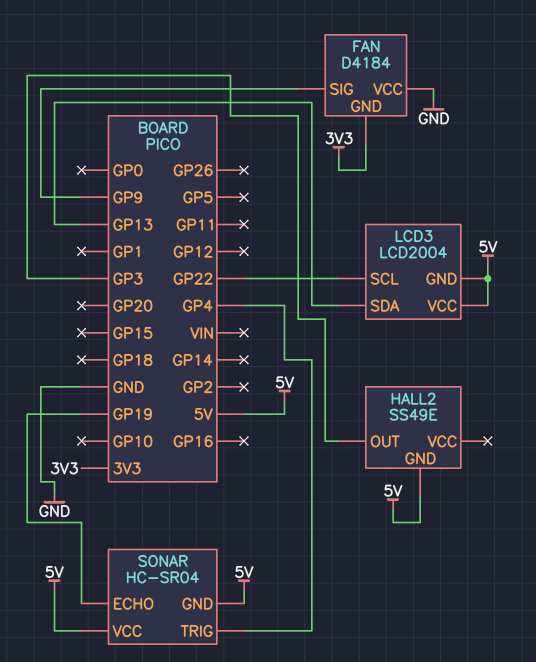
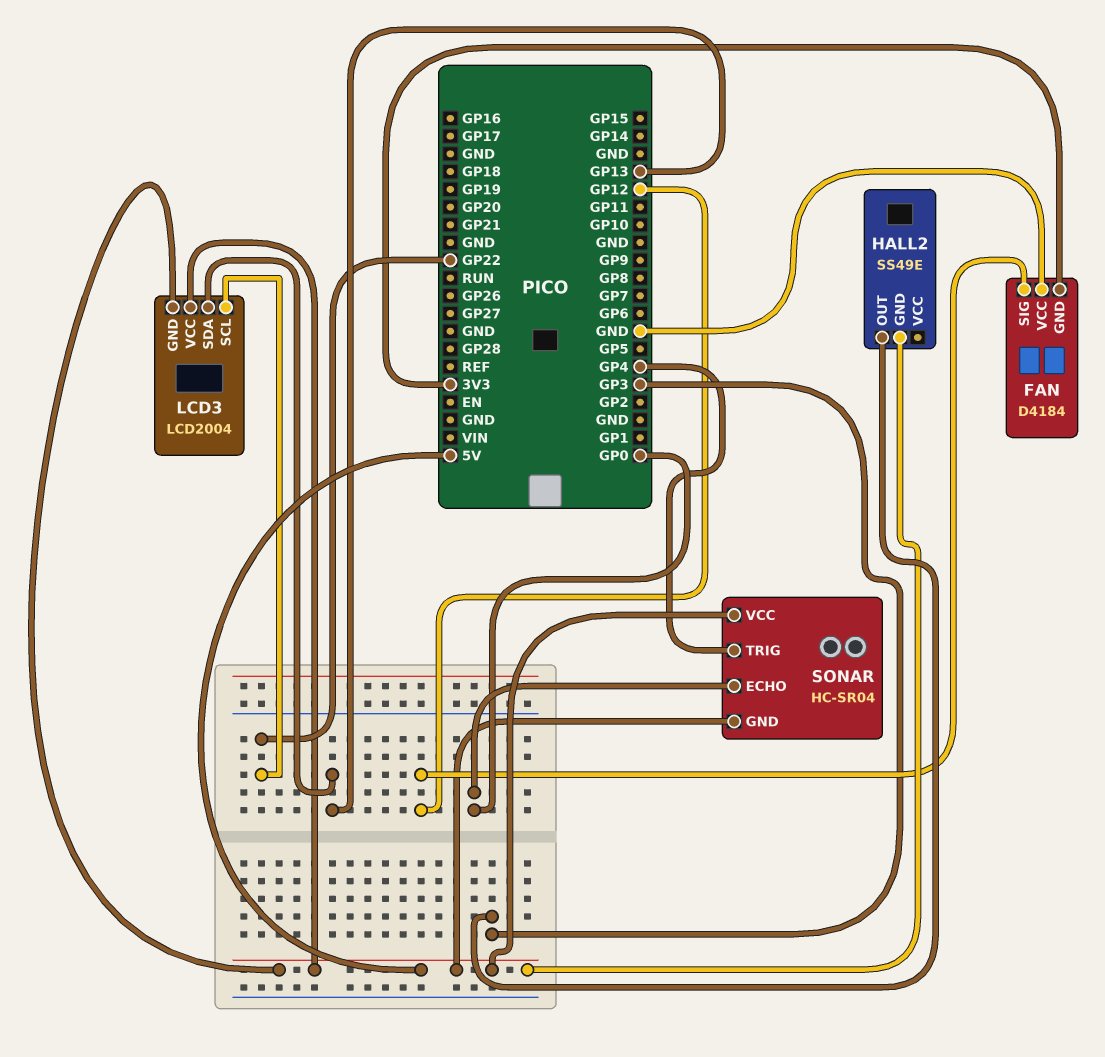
FAN pin SIG: GP9 -> GP12
SONAR pin ECHO: GP19 -> GP0

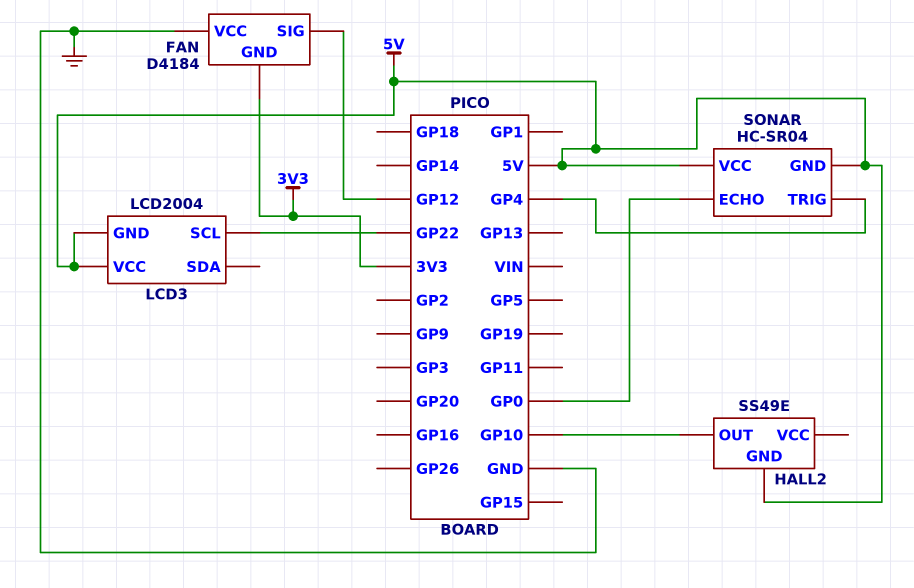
HALL2 pin OUT: GP3 -> GP10
LCD3 pin SDA: GP13 -> none

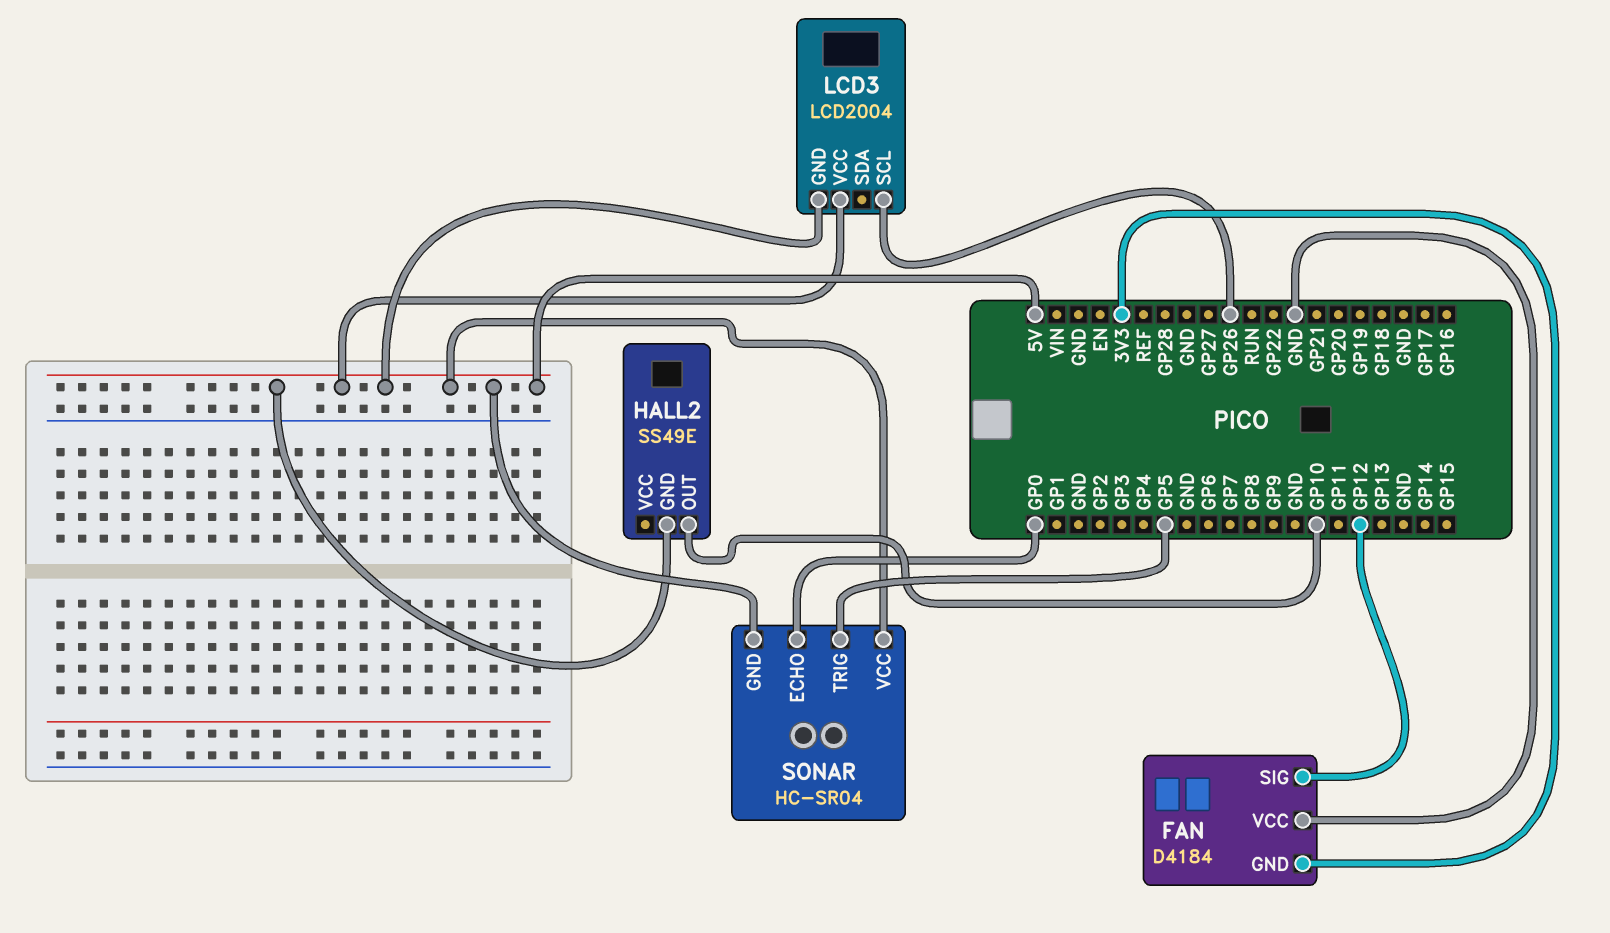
LCD3 pin SCL: GP22 -> GP26
SONAR pin TRIG: GP4 -> GP5

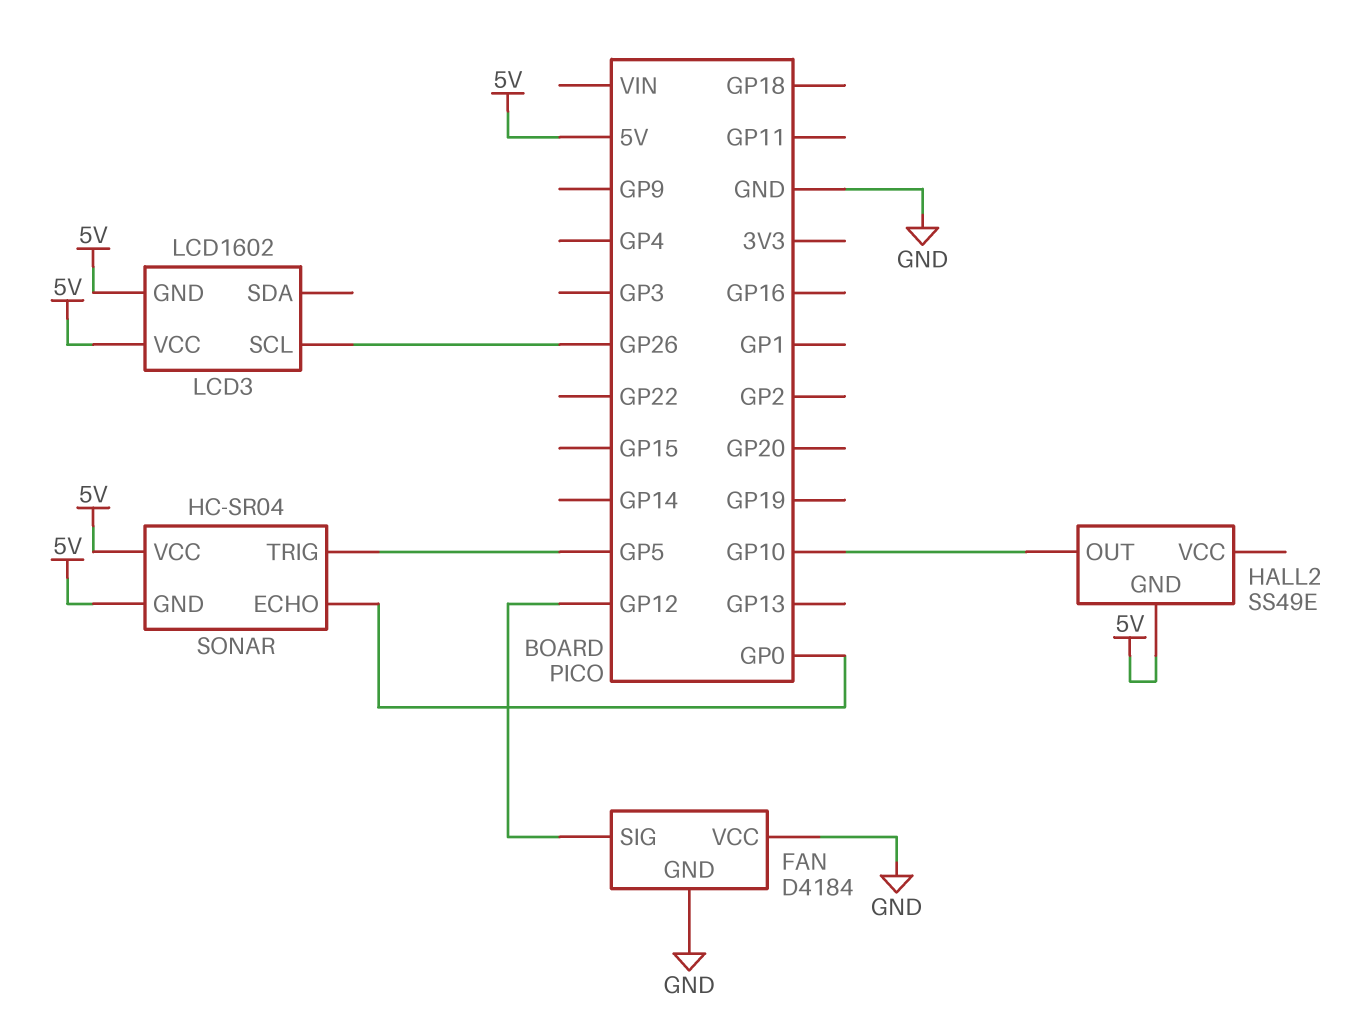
FAN pin GND: 3V3 -> GND
LCD3: LCD2004 -> LCD1602

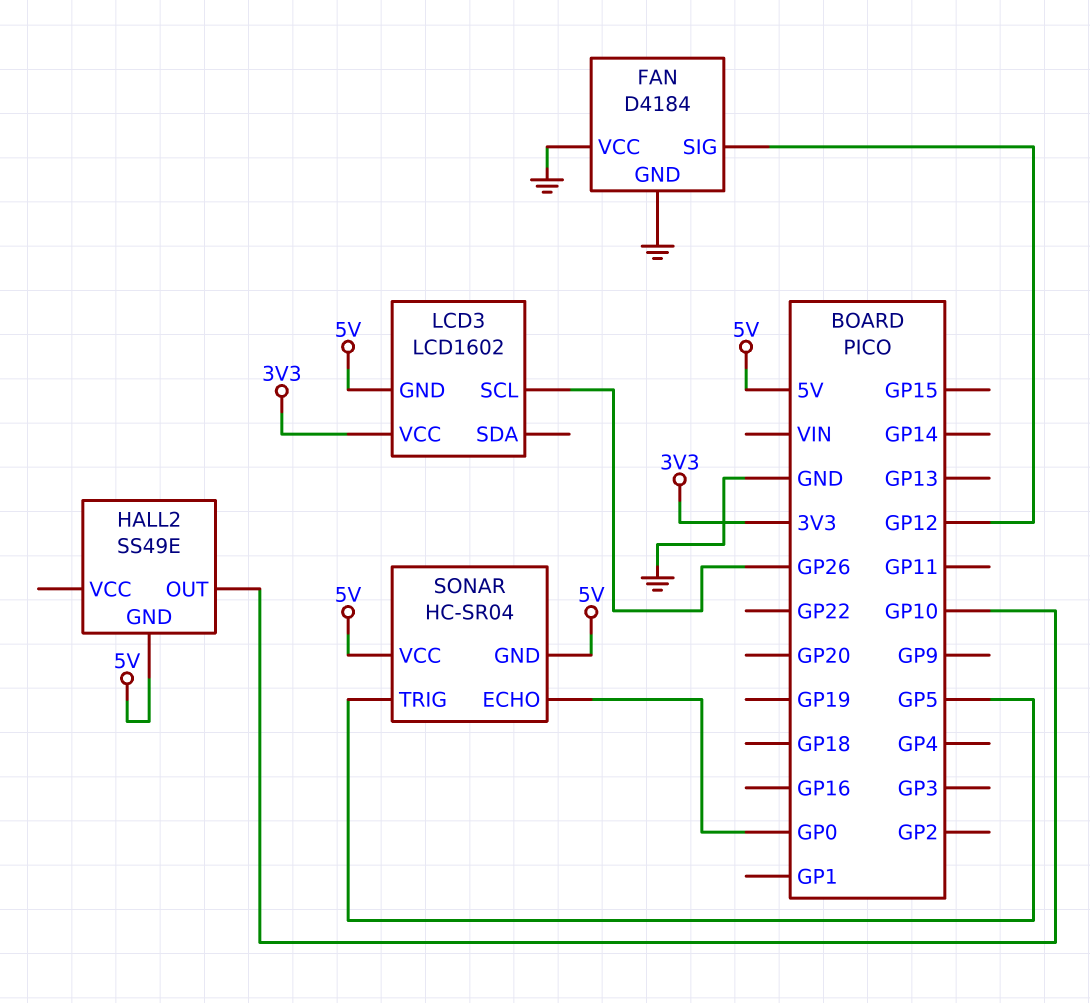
LCD3 pin VCC: 5V -> 3V3

